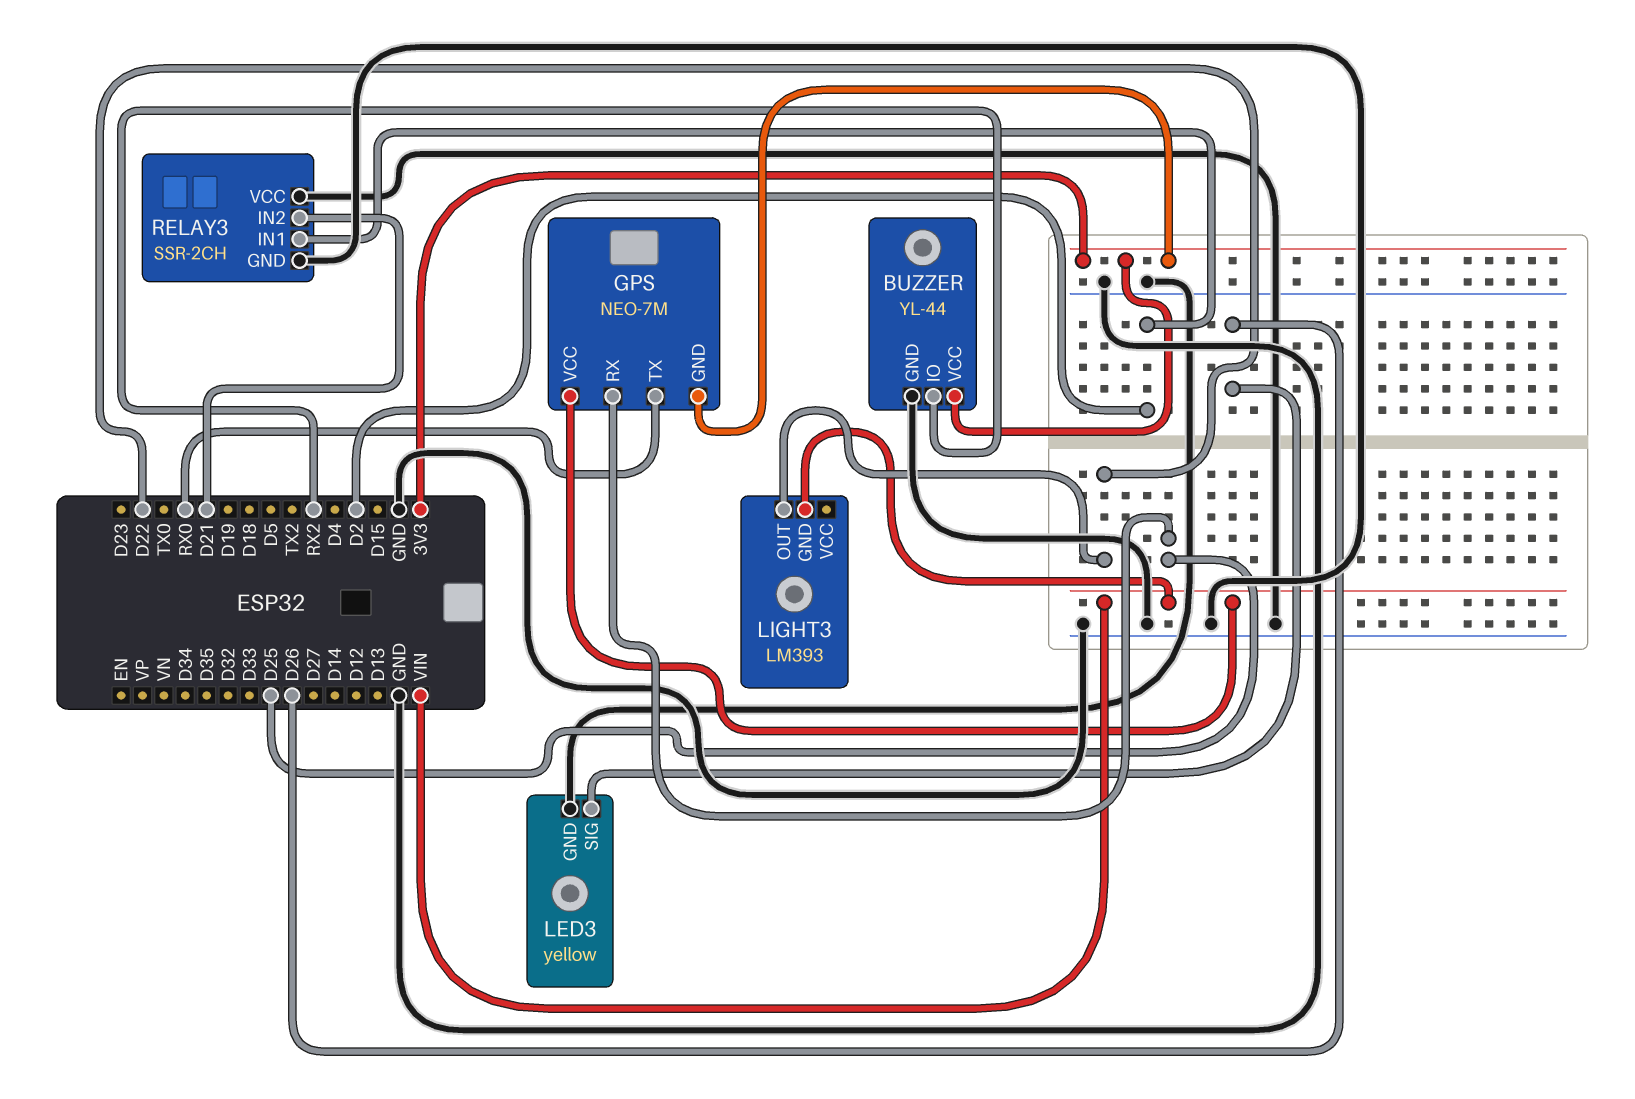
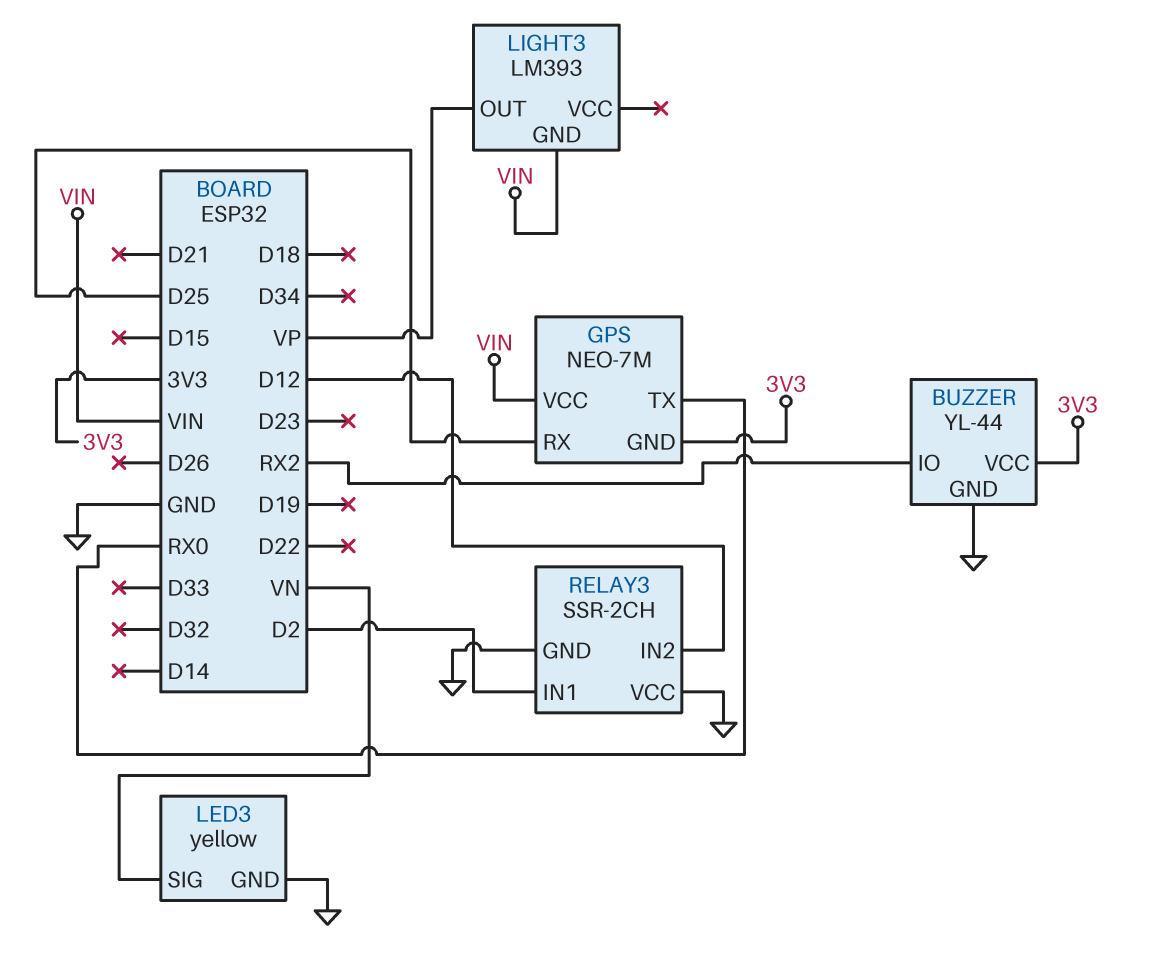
LED3 pin SIG: D26 -> VN
LIGHT3 pin OUT: D22 -> VP
RELAY3 pin IN2: D21 -> D12

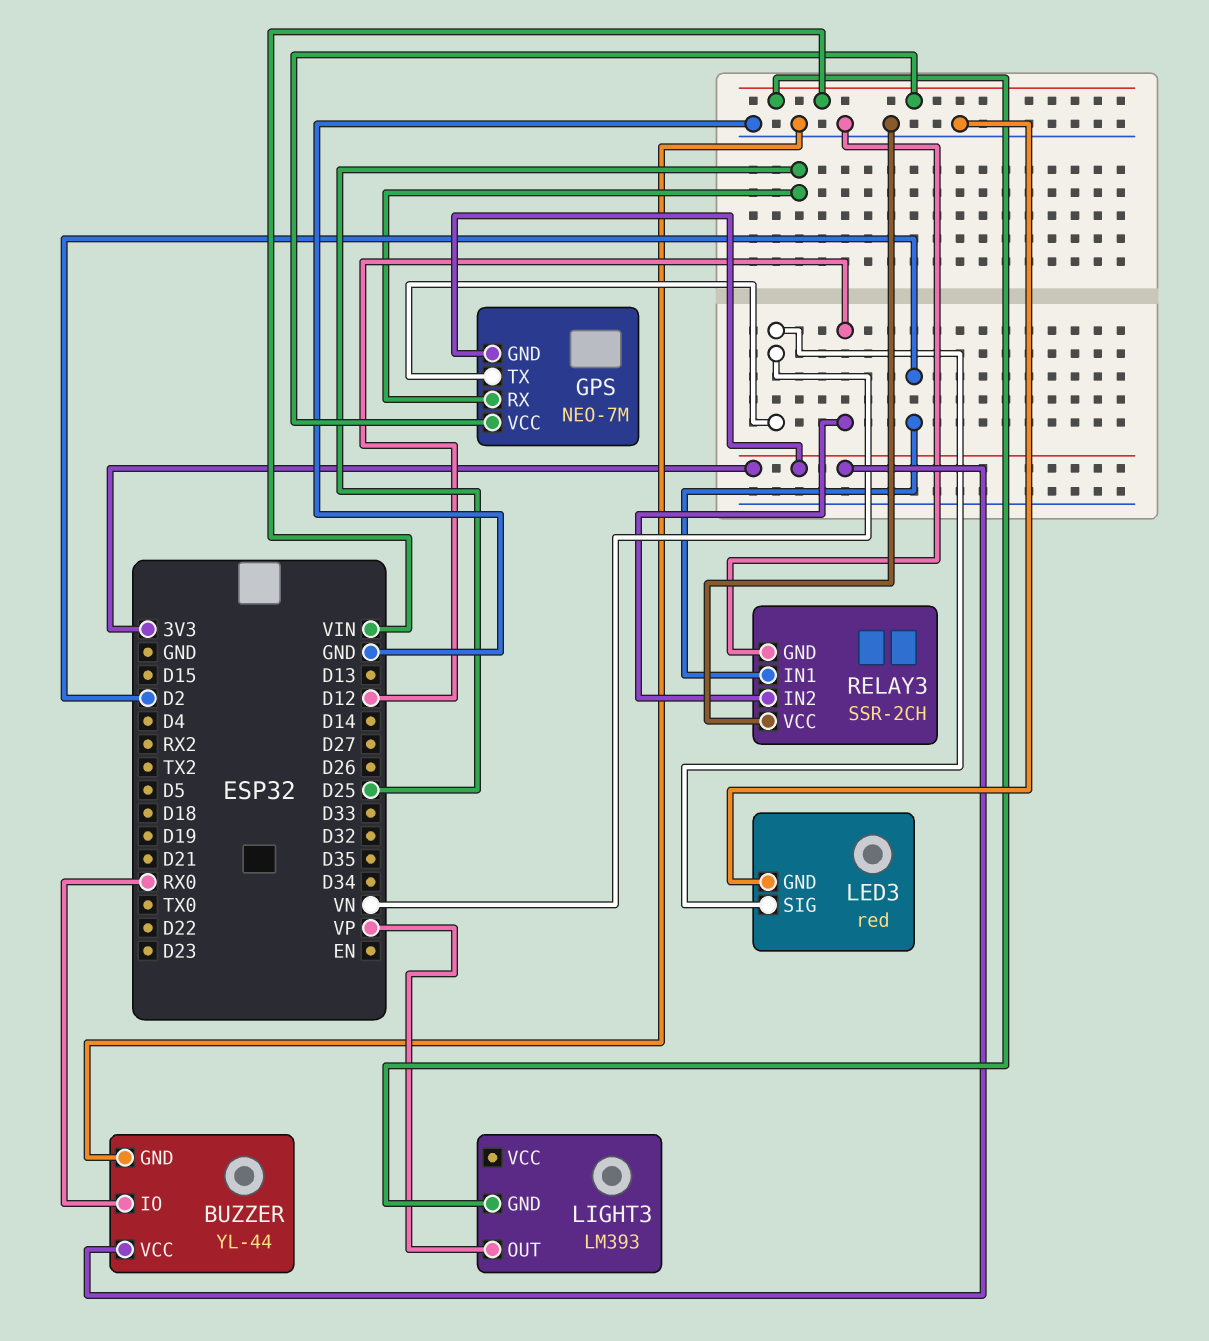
BUZZER pin IO: RX2 -> RX0
GPS pin TX: RX0 -> VN
LED3: yellow -> red

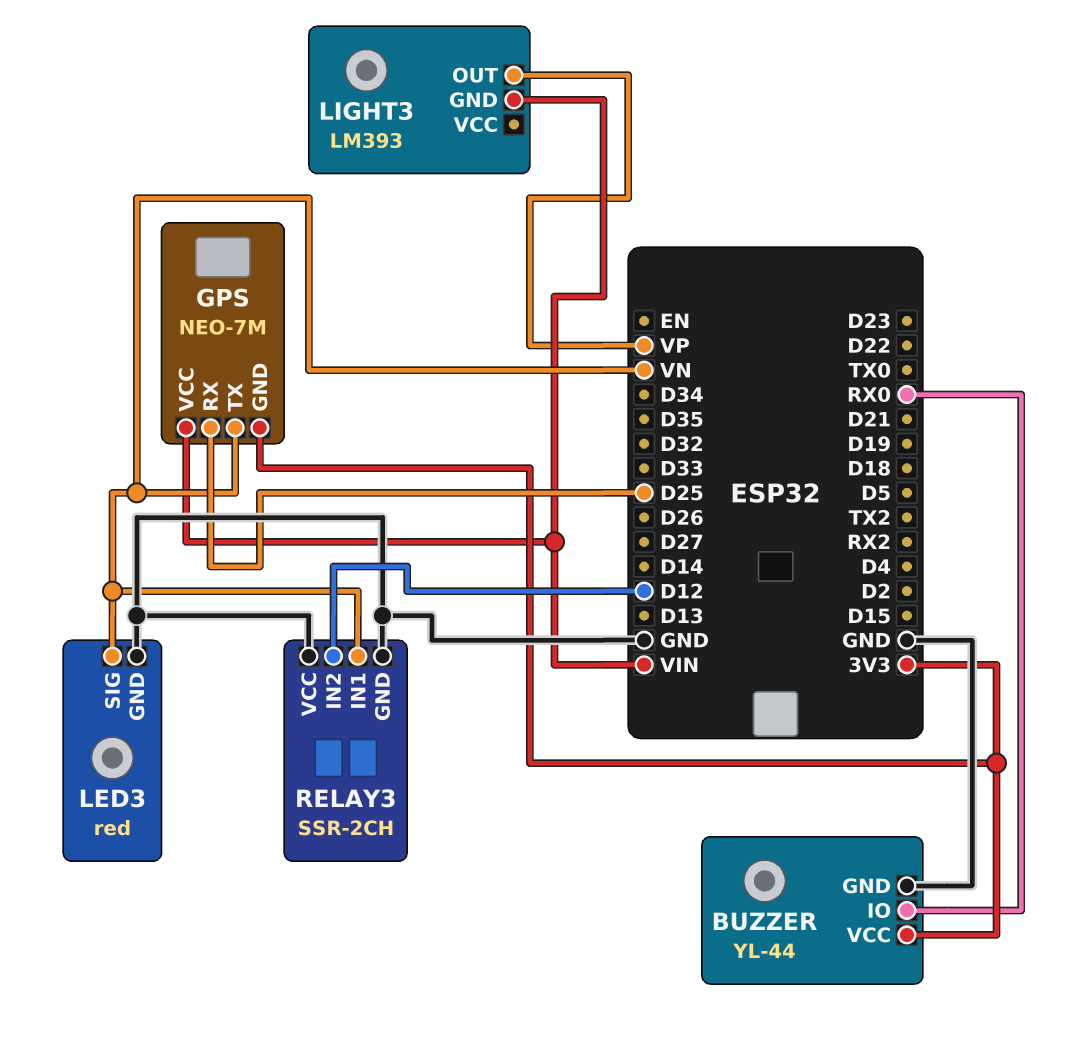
RELAY3 pin IN1: D2 -> VN

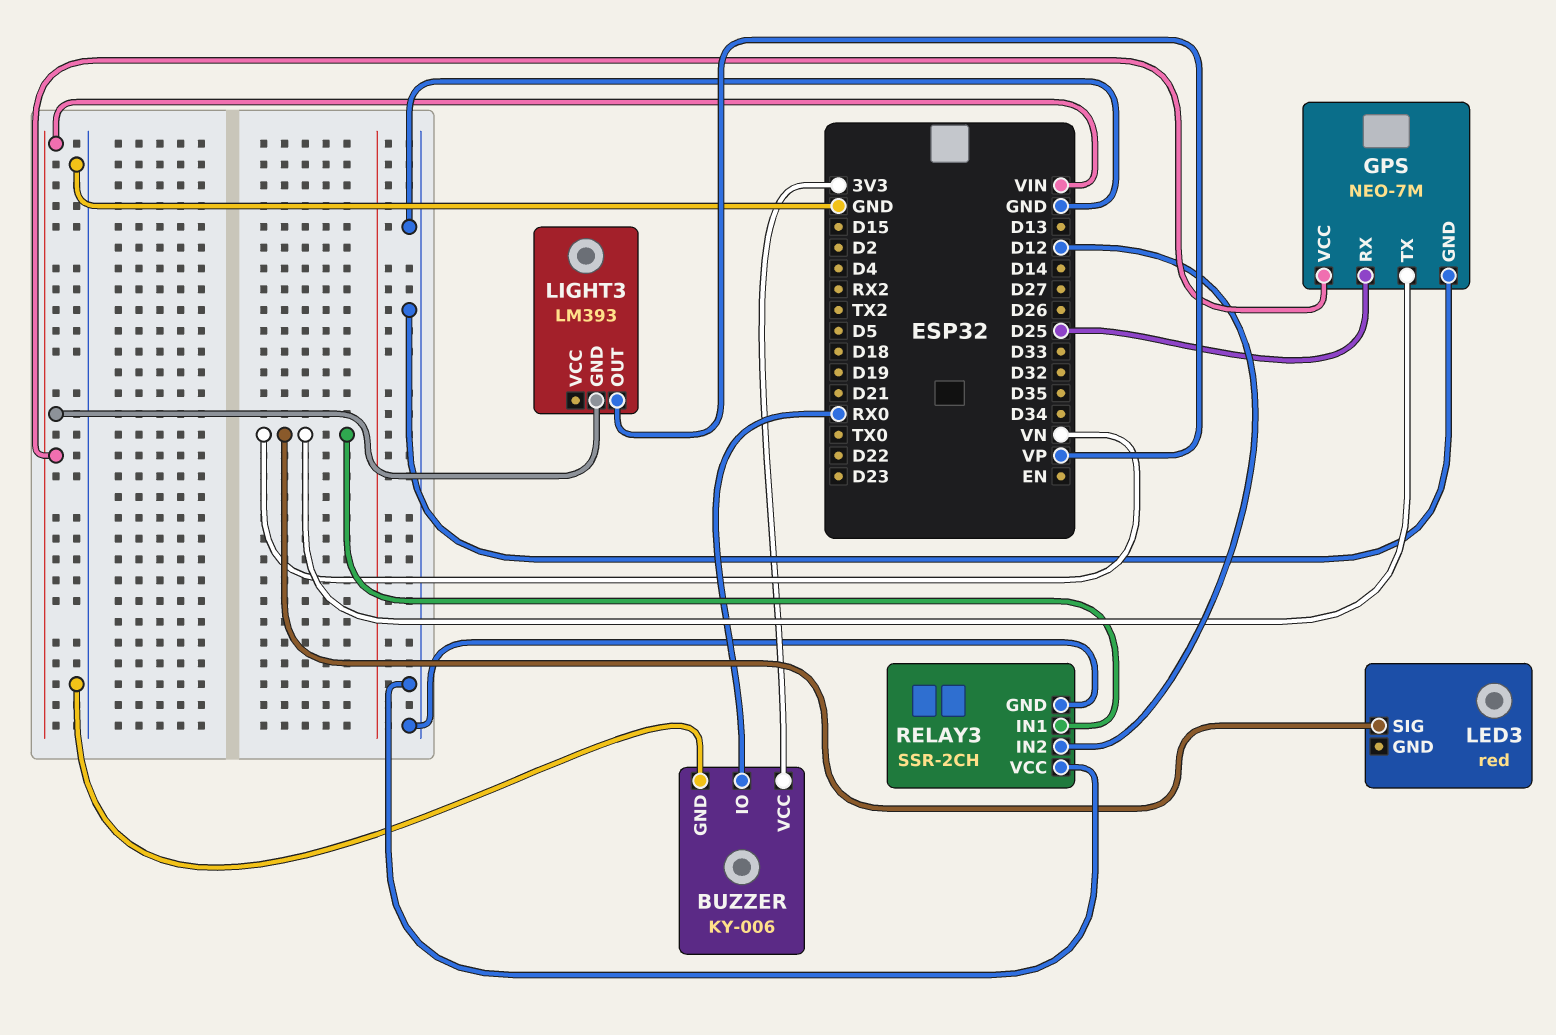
BUZZER: YL-44 -> KY-006
GPS pin GND: 3V3 -> GND
LED3 pin GND: GND -> none

